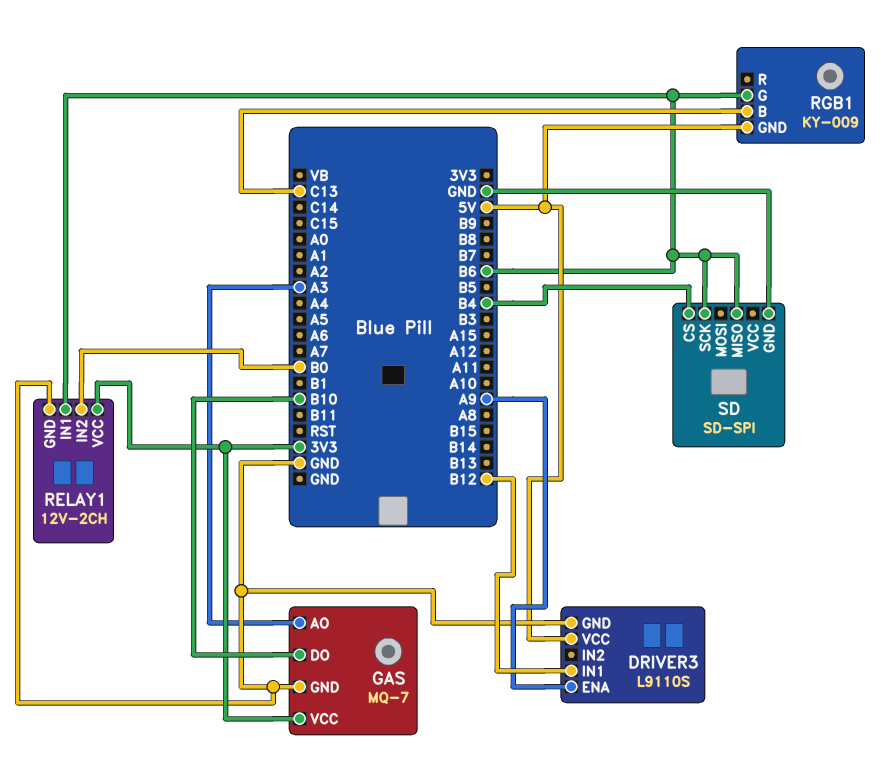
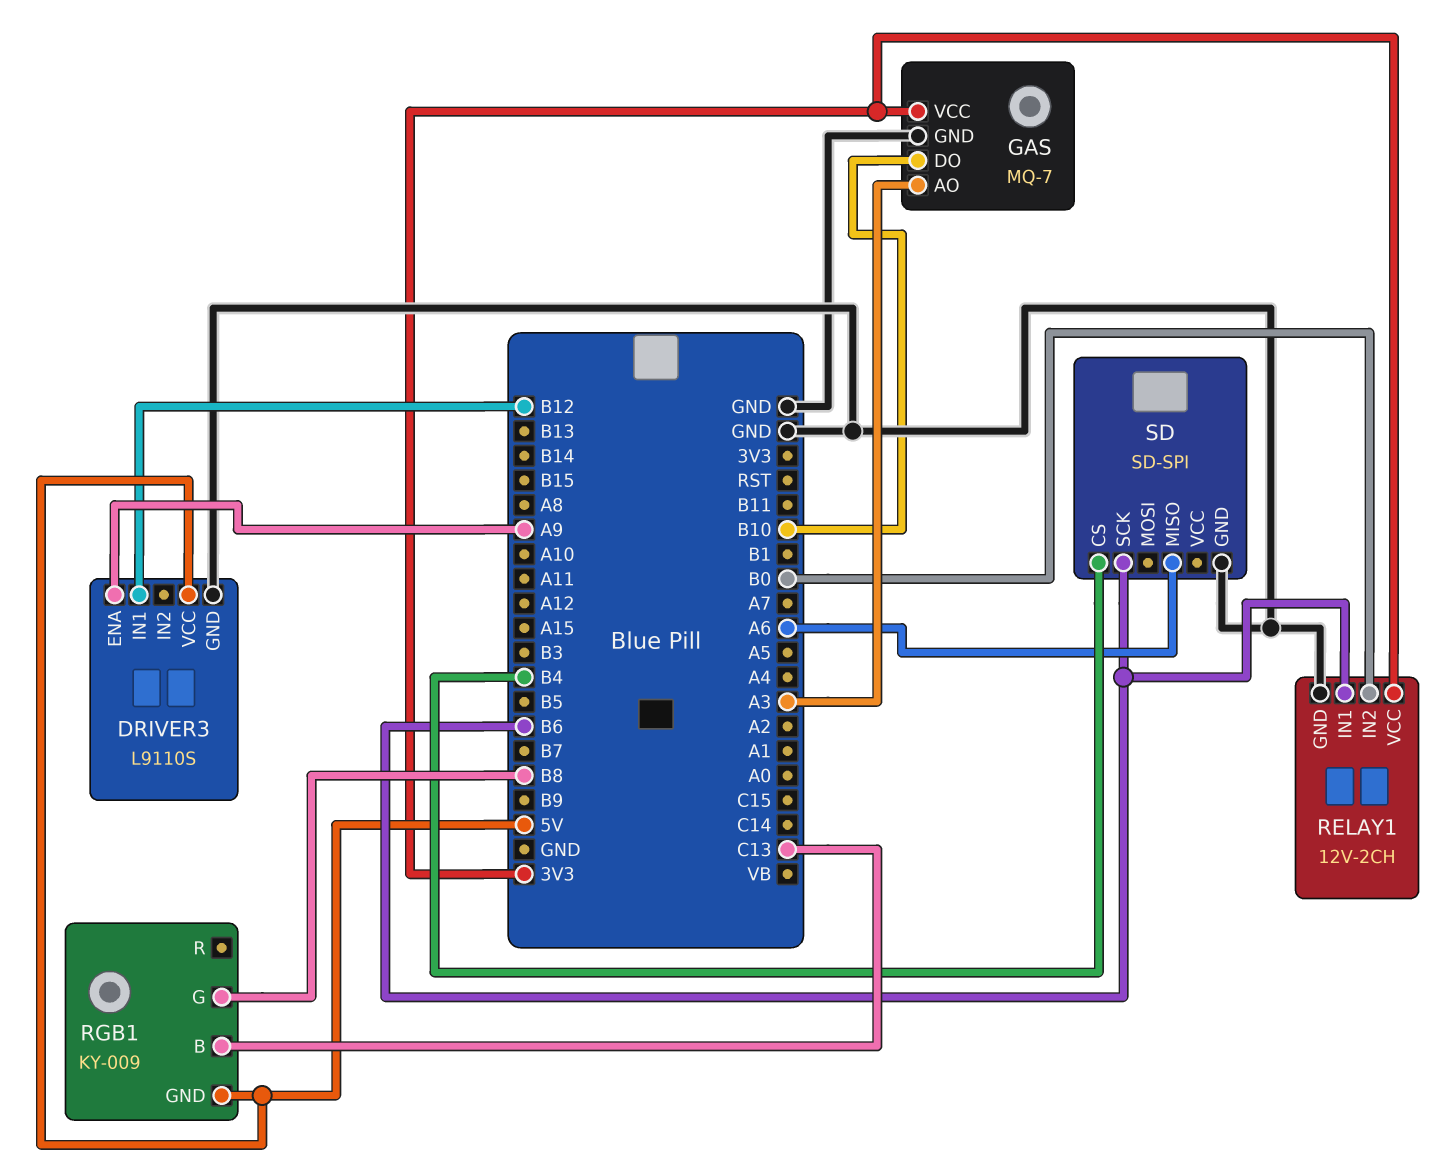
RGB1 pin G: B6 -> B8
SD pin MISO: B6 -> A6

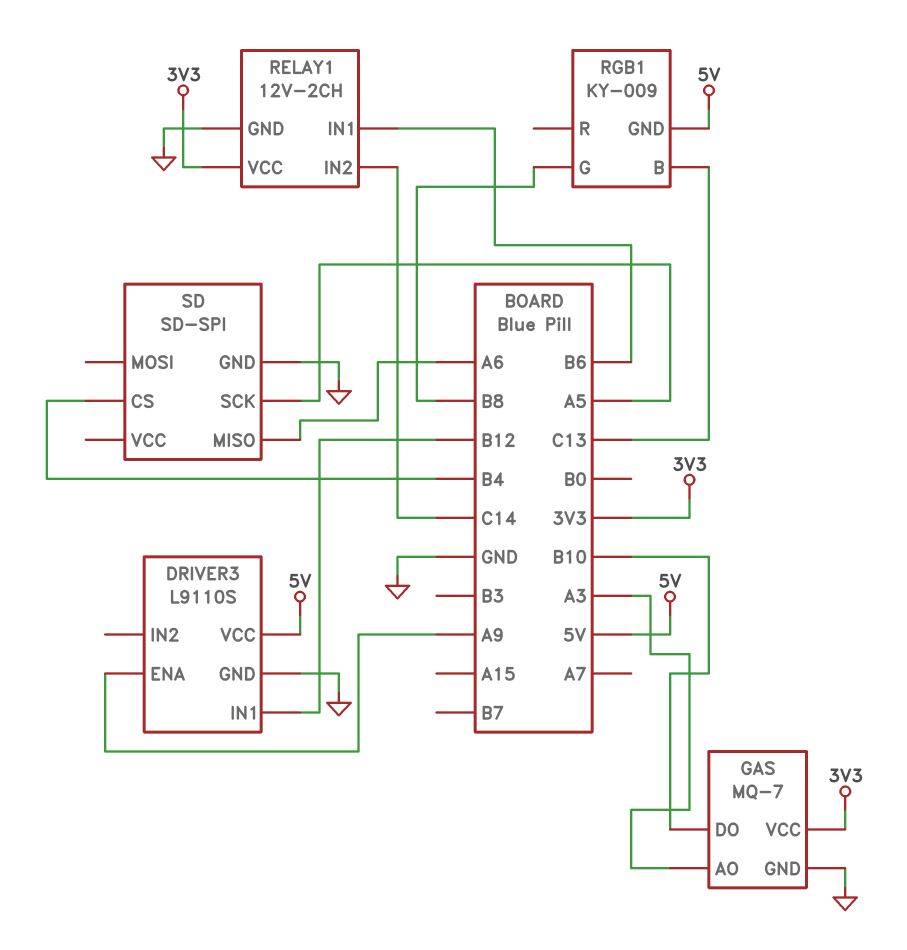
RELAY1 pin IN2: B0 -> C14
SD pin SCK: B6 -> A5

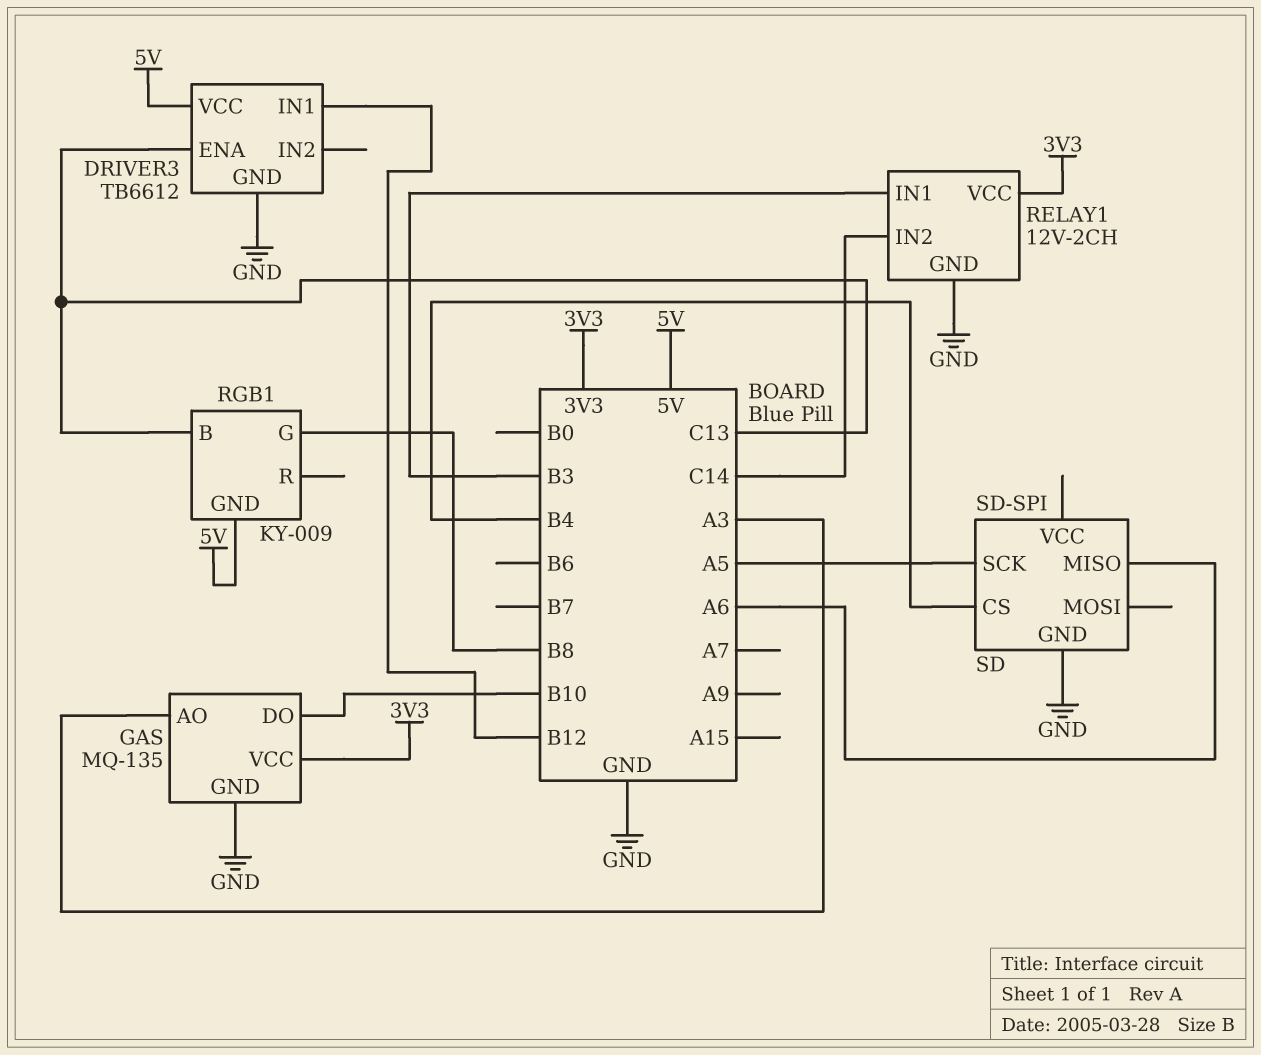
DRIVER3: L9110S -> TB6612
DRIVER3 pin ENA: A9 -> C13
GAS: MQ-7 -> MQ-135
RELAY1 pin IN1: B6 -> B3

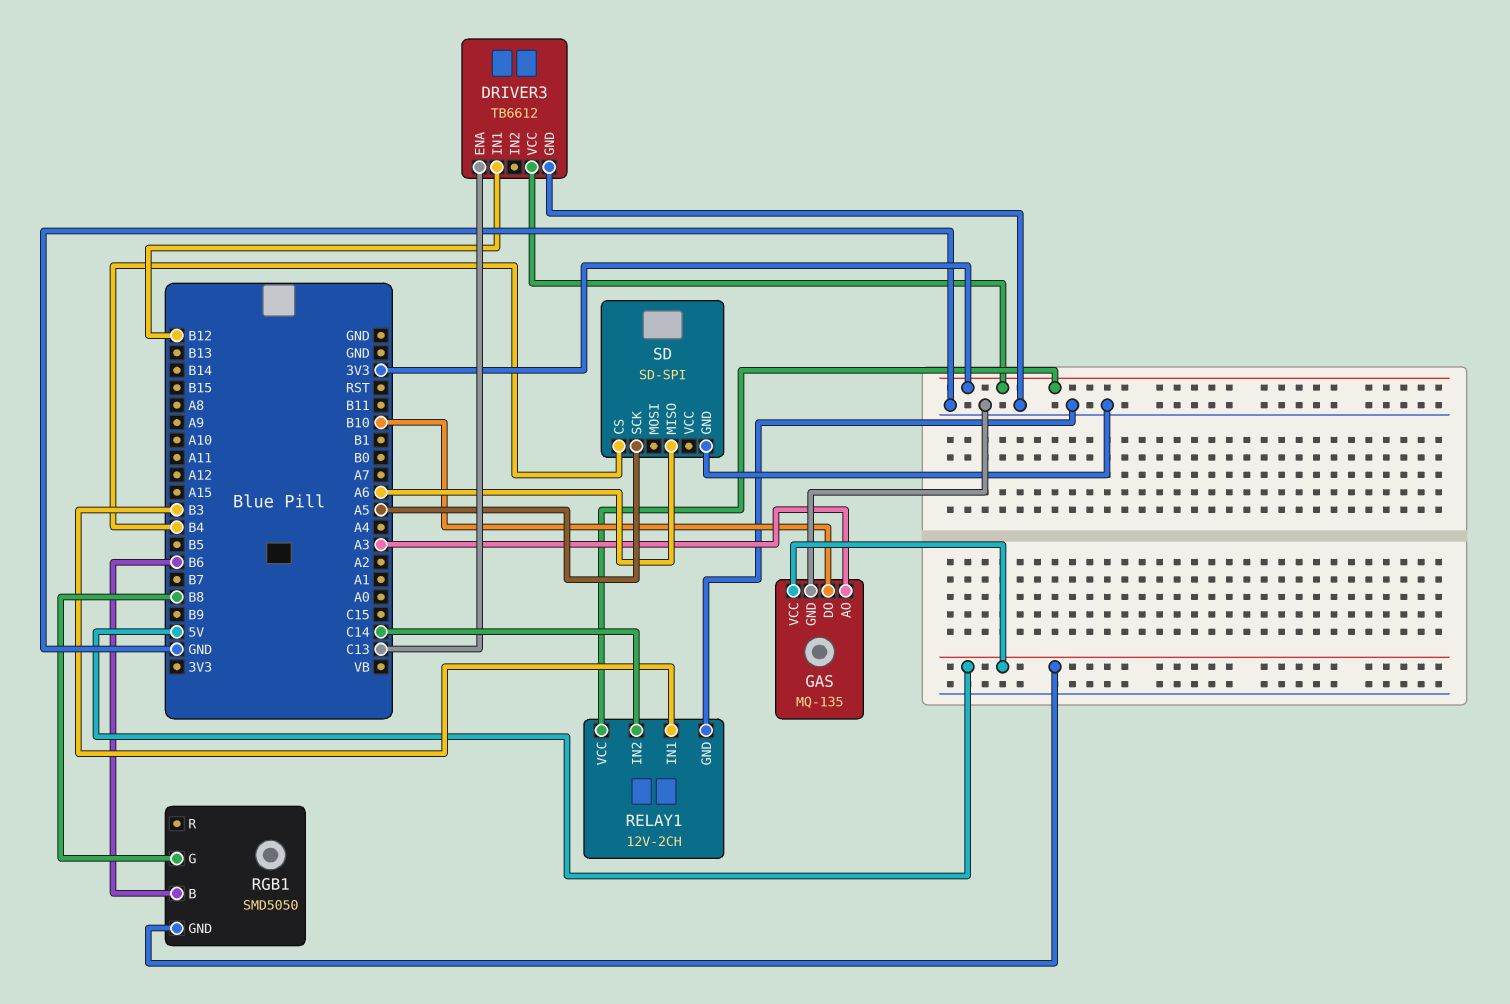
DRIVER3 pin VCC: 5V -> 3V3
GAS pin VCC: 3V3 -> 5V
RGB1: KY-009 -> SMD5050
RGB1 pin B: C13 -> B6

